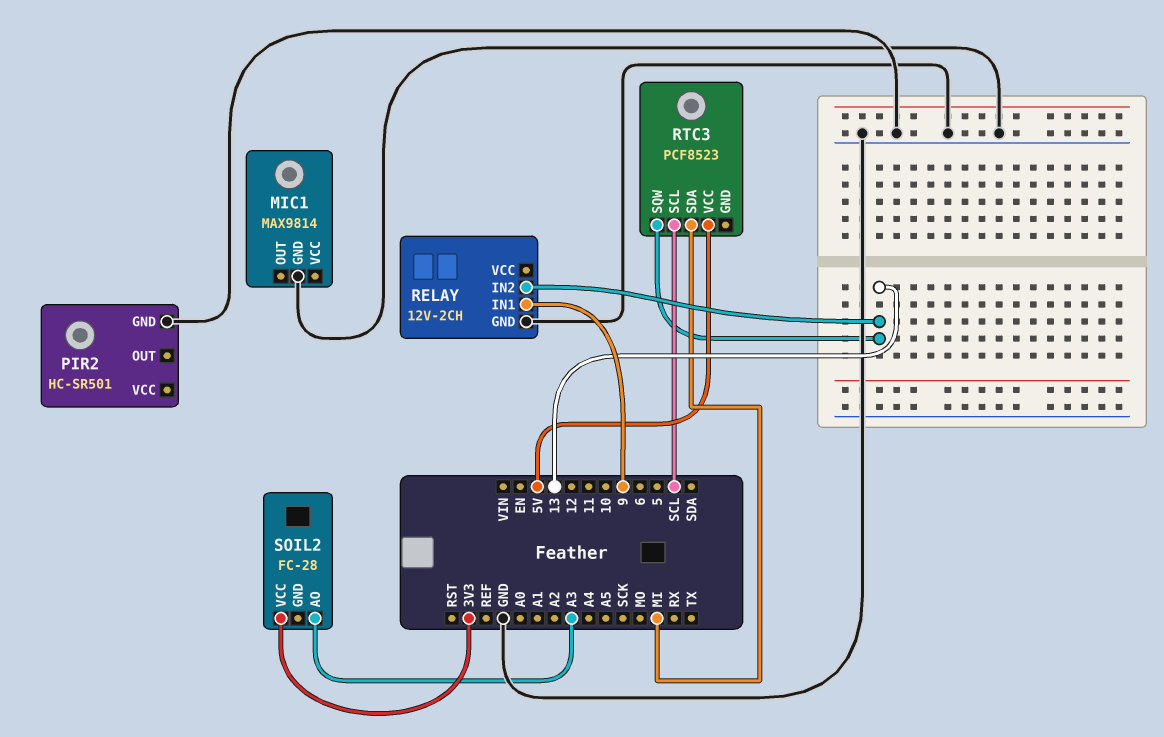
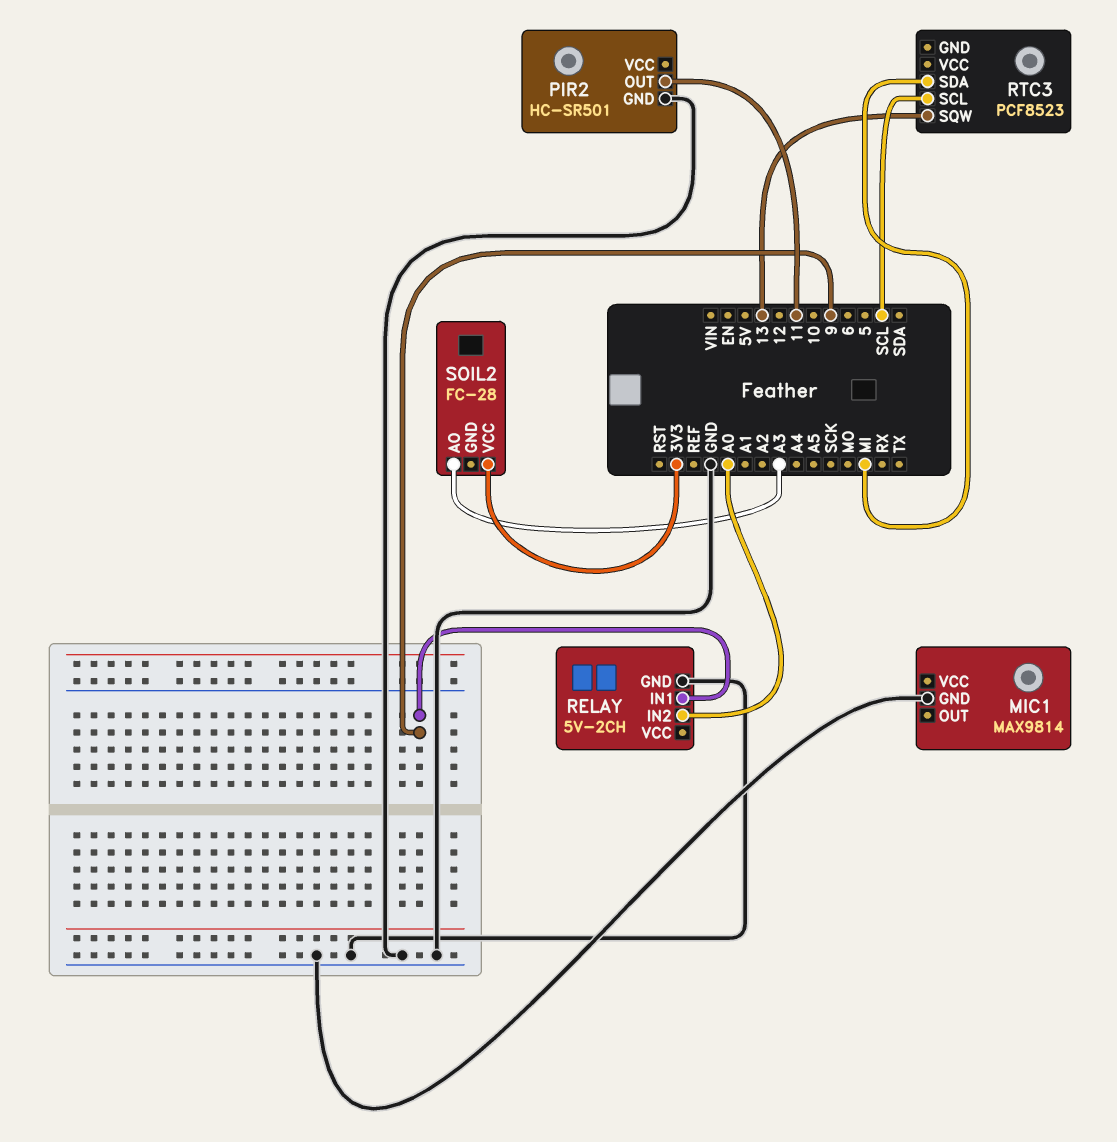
PIR2 pin OUT: none -> 11
RELAY: 12V-2CH -> 5V-2CH
RELAY pin IN2: 13 -> A0
RTC3 pin VCC: 5V -> none

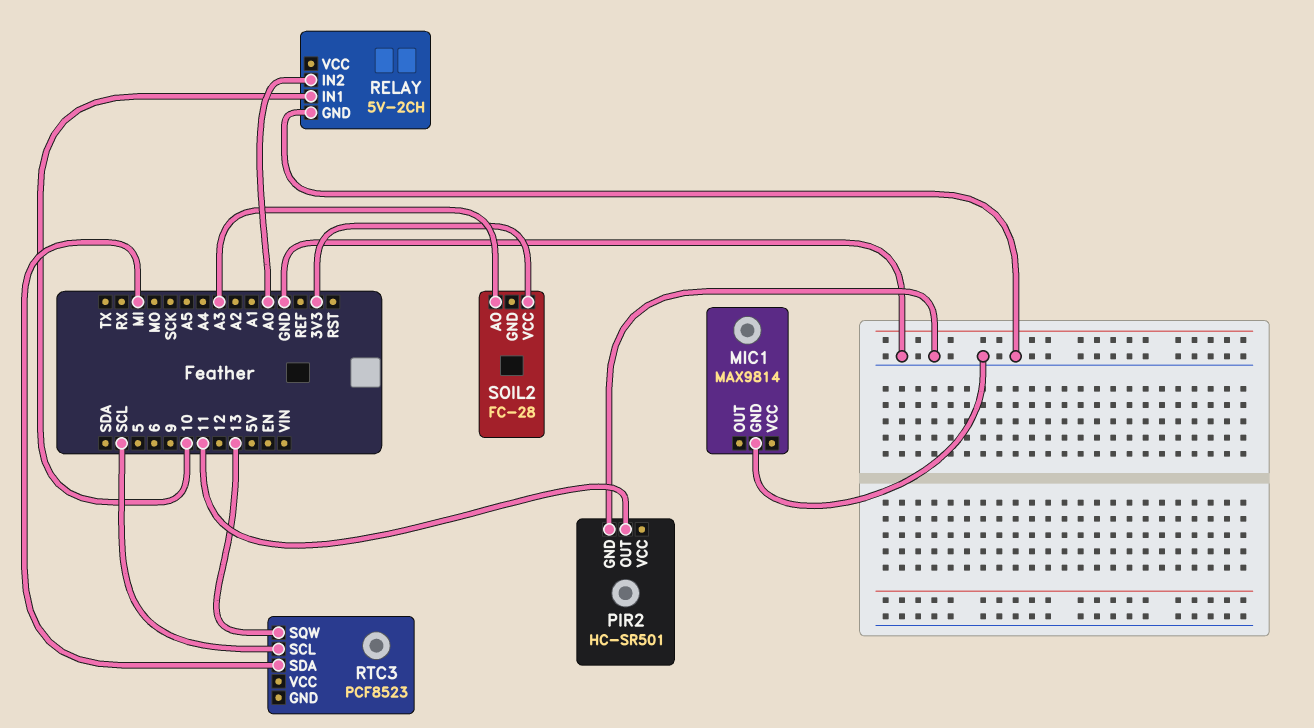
RELAY pin IN1: 9 -> 10

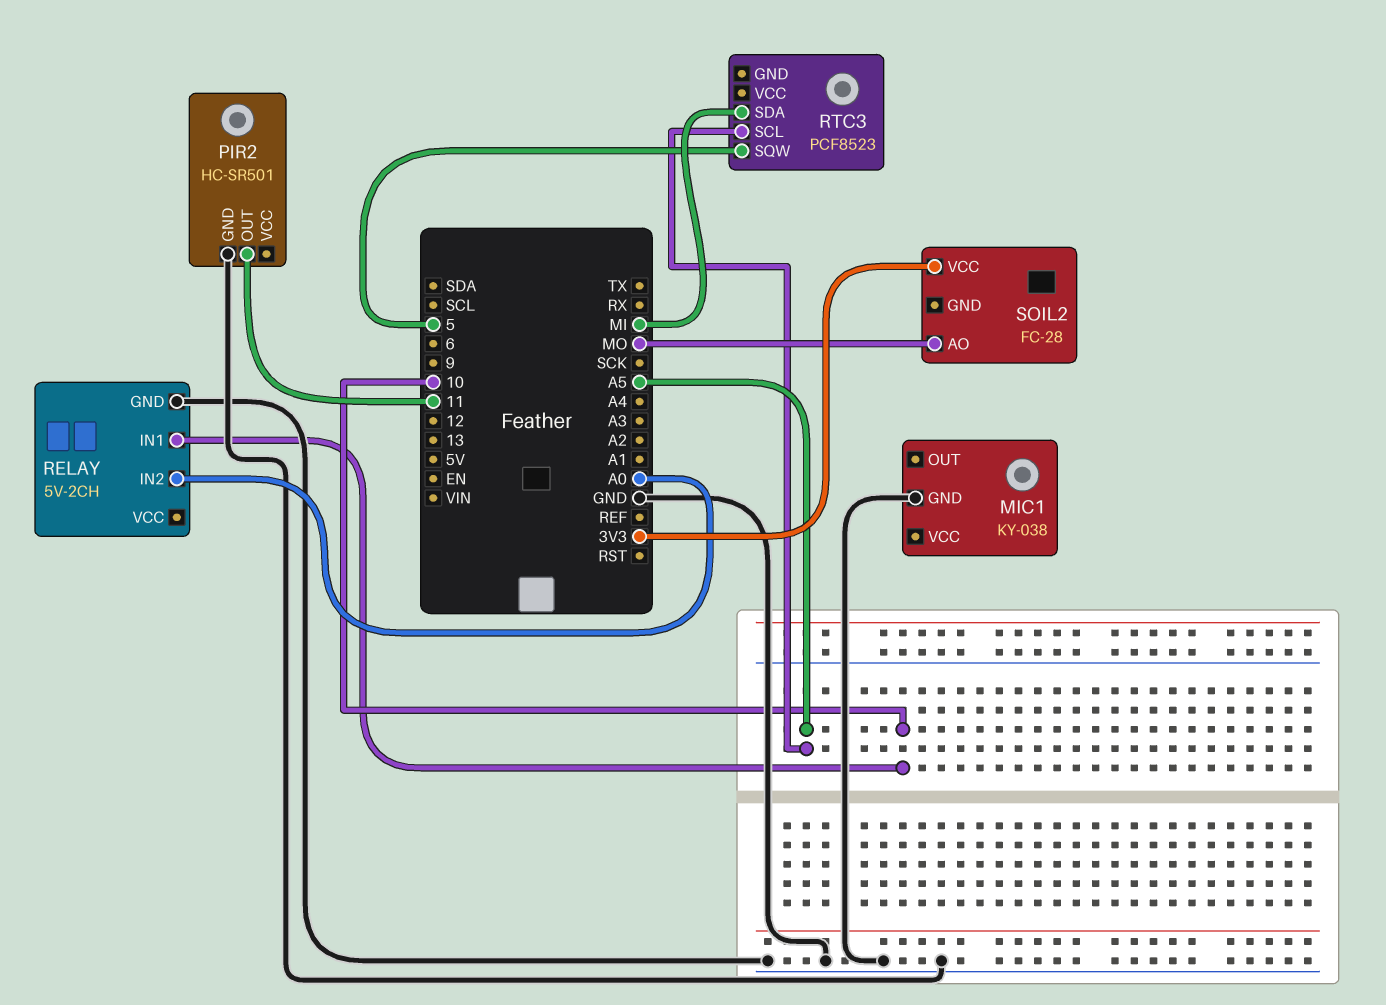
MIC1: MAX9814 -> KY-038
RTC3 pin SCL: SCL -> A5
RTC3 pin SQW: 13 -> 5
SOIL2 pin AO: A3 -> MO

